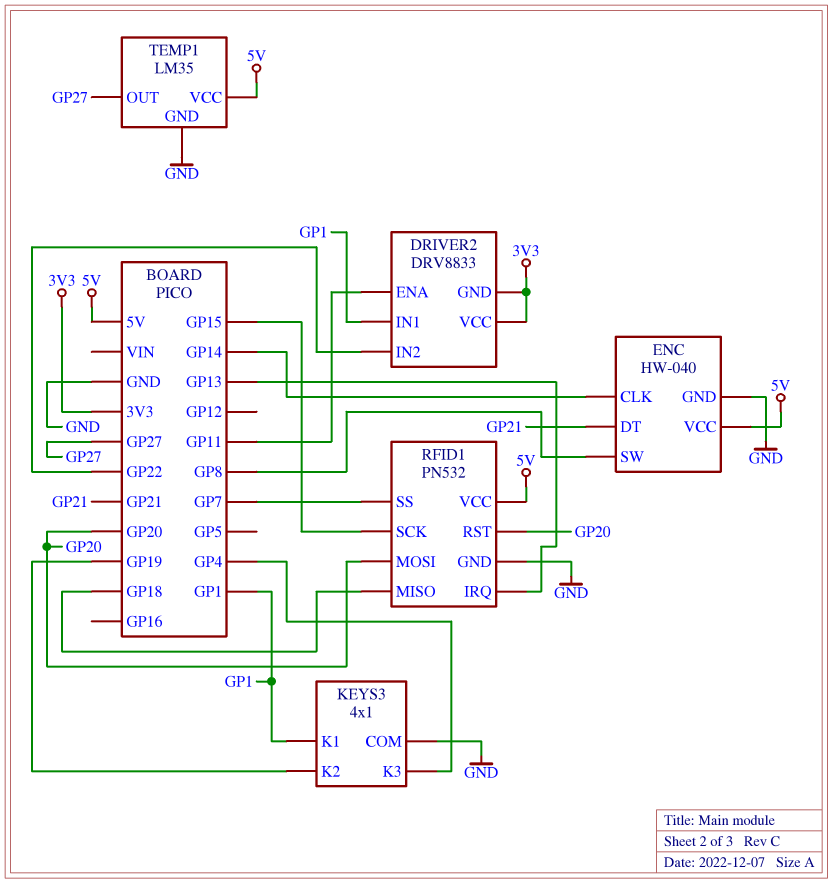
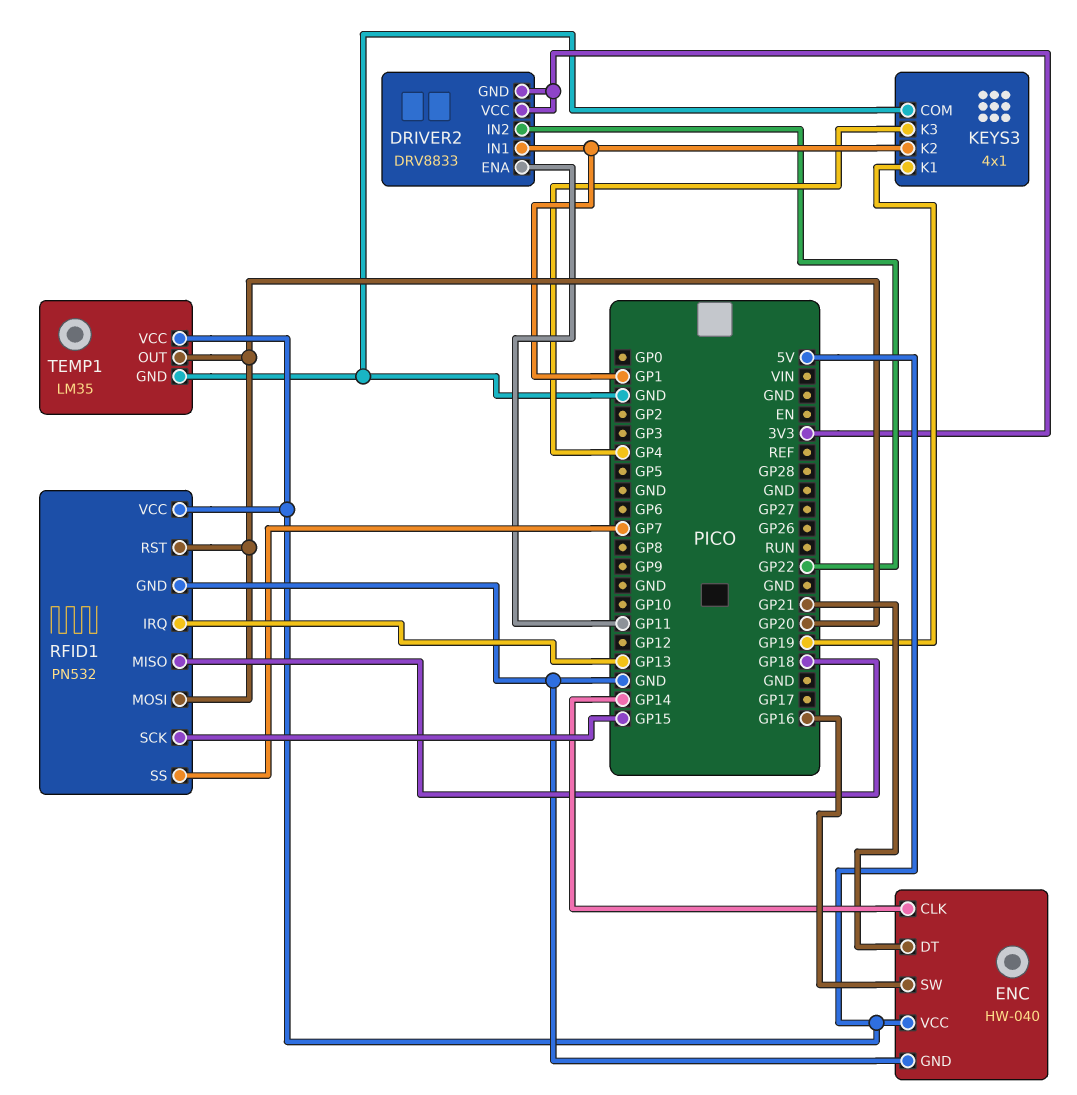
ENC pin SW: GP8 -> GP16
KEYS3 pin K1: GP1 -> GP19
KEYS3 pin K2: GP19 -> GP1
TEMP1 pin OUT: GP27 -> GP20

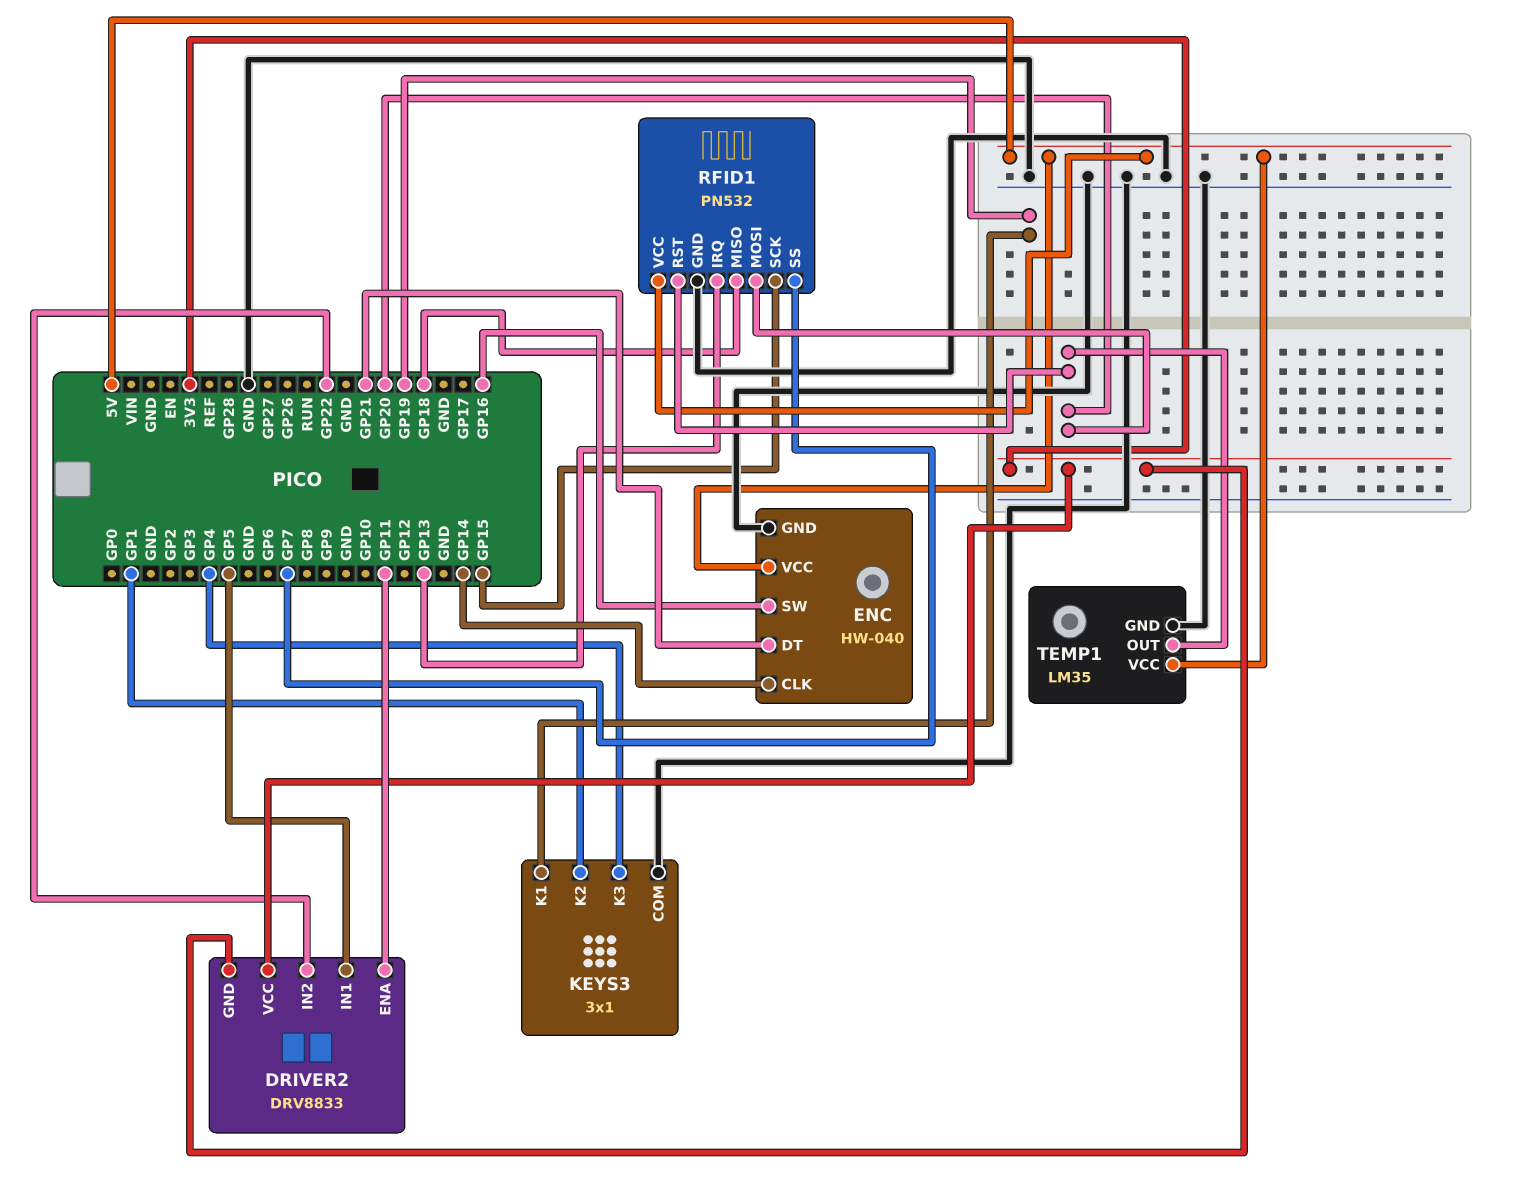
DRIVER2 pin IN1: GP1 -> GP5
KEYS3: 4x1 -> 3x1

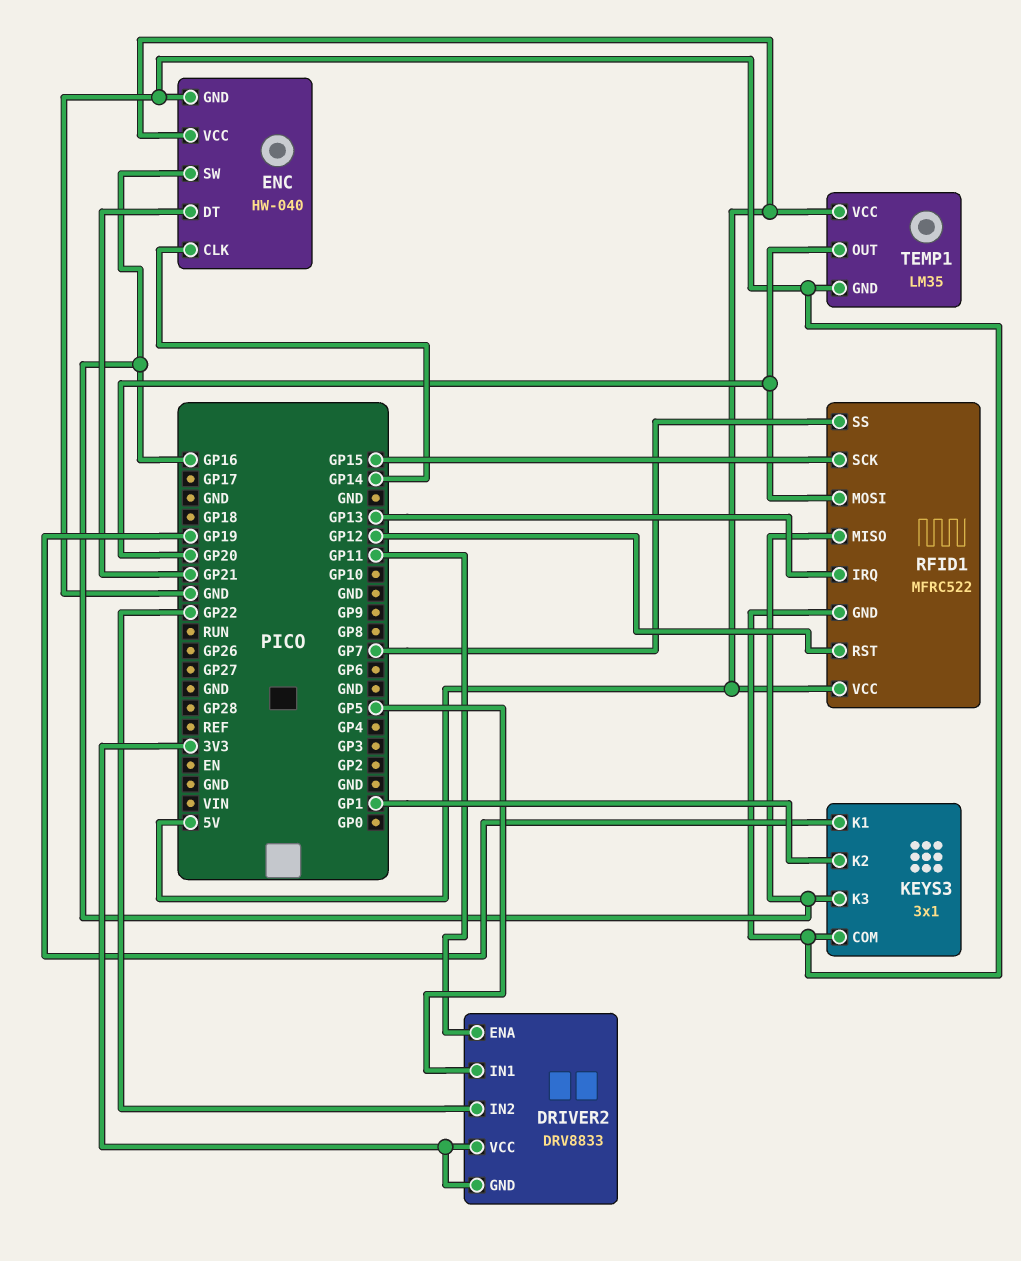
KEYS3 pin K3: GP4 -> GP16
RFID1: PN532 -> MFRC522
RFID1 pin MISO: GP18 -> GP16
RFID1 pin RST: GP20 -> GP12

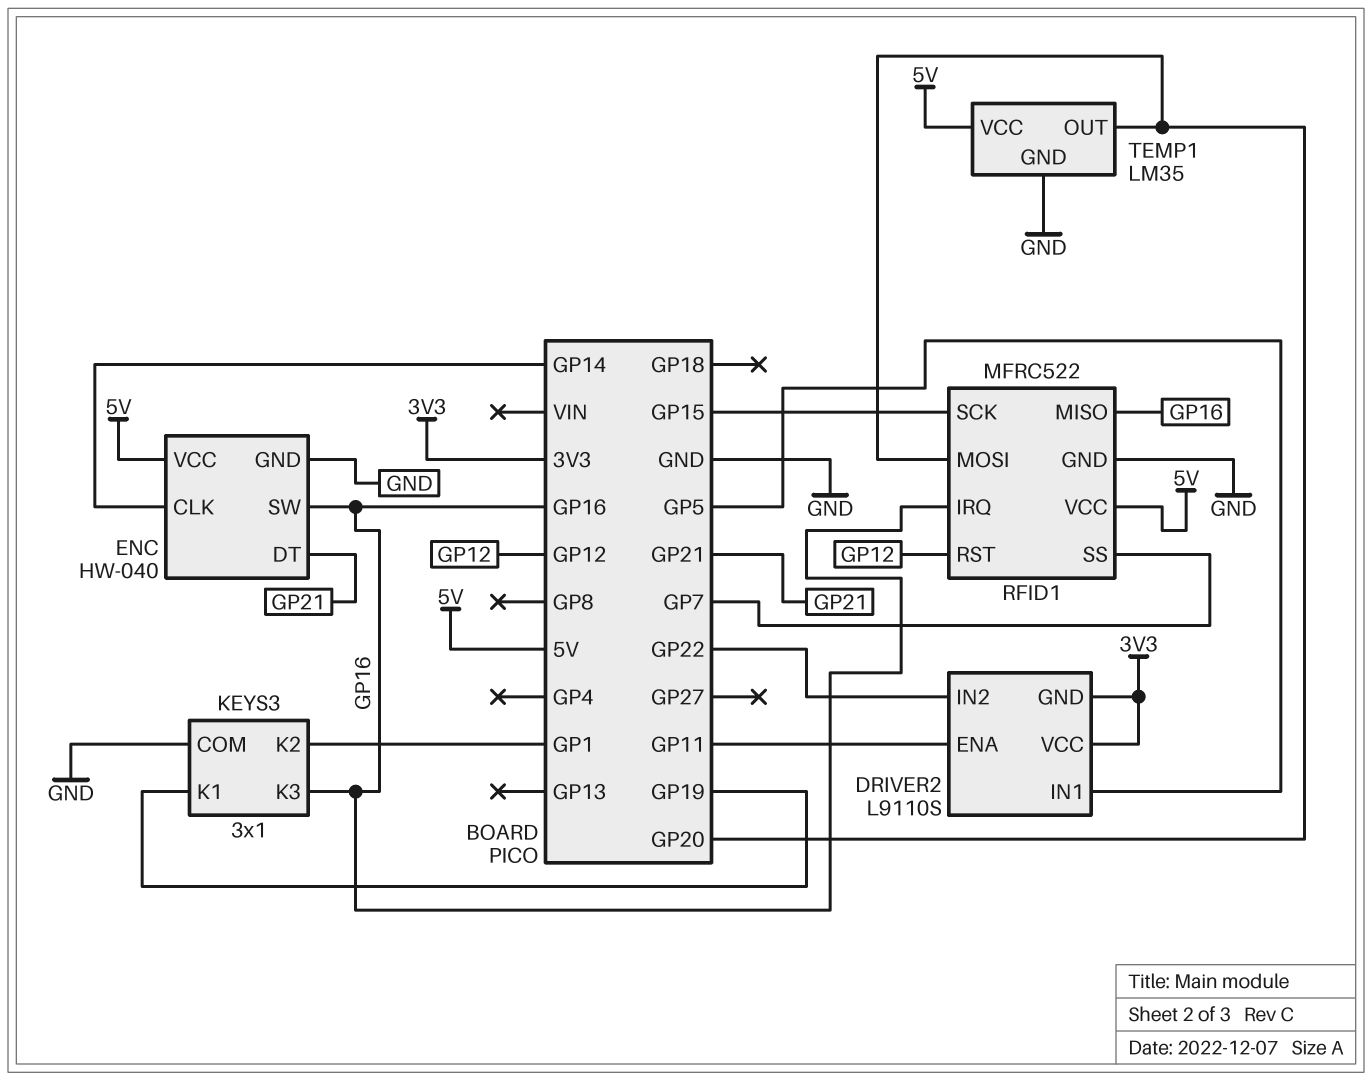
DRIVER2: DRV8833 -> L9110S
RFID1 pin IRQ: GP13 -> GP16

